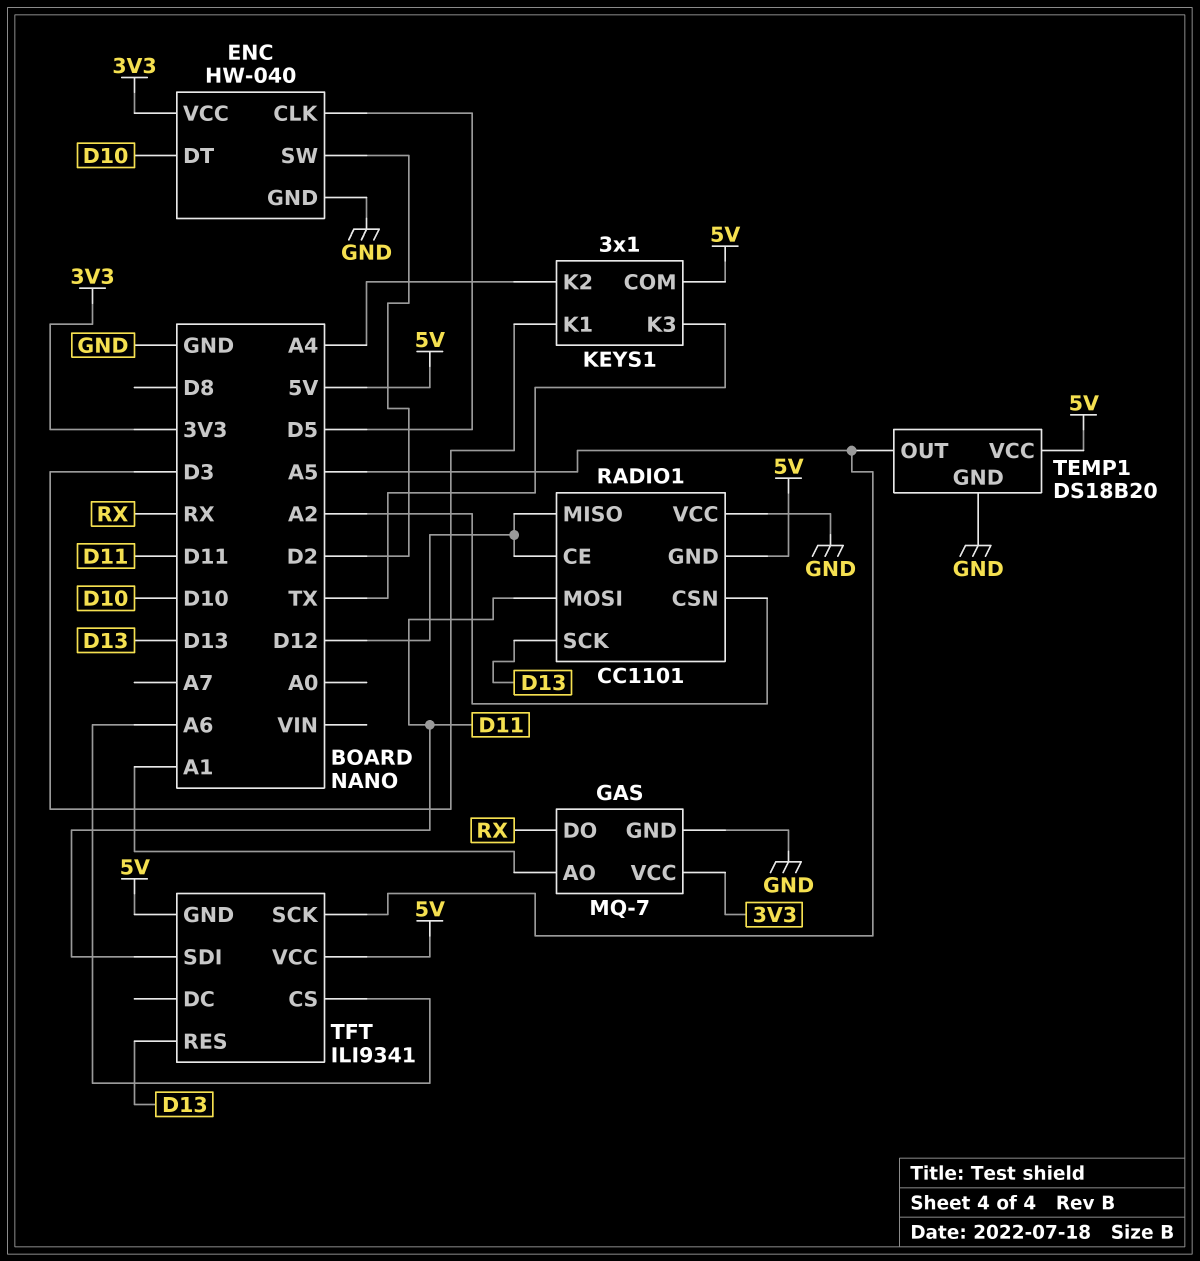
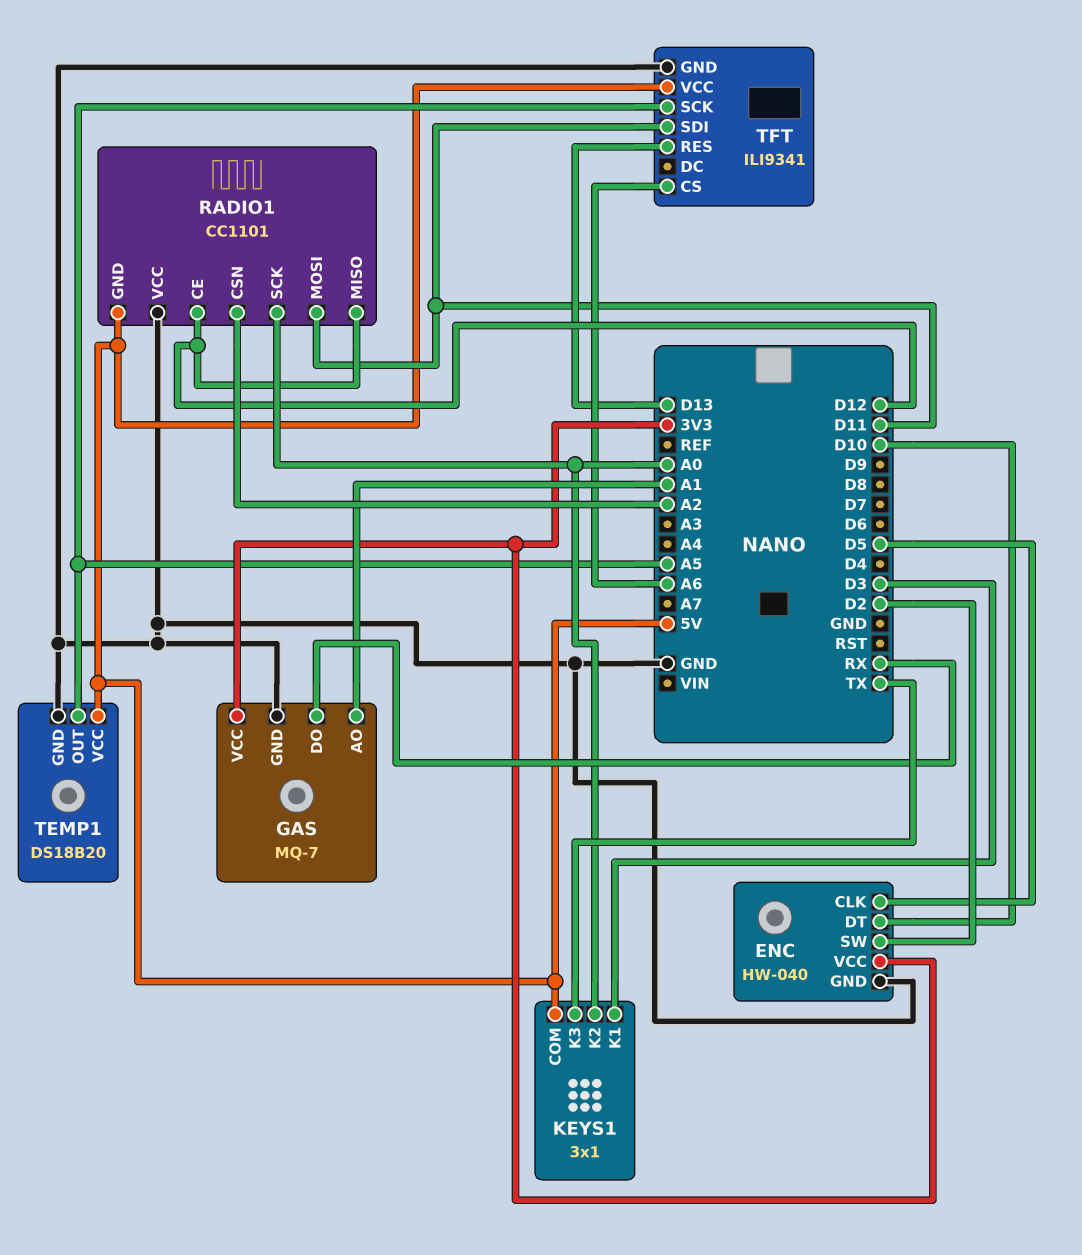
KEYS1 pin K2: A4 -> A0
RADIO1 pin SCK: D13 -> A0
TFT pin GND: 5V -> GND

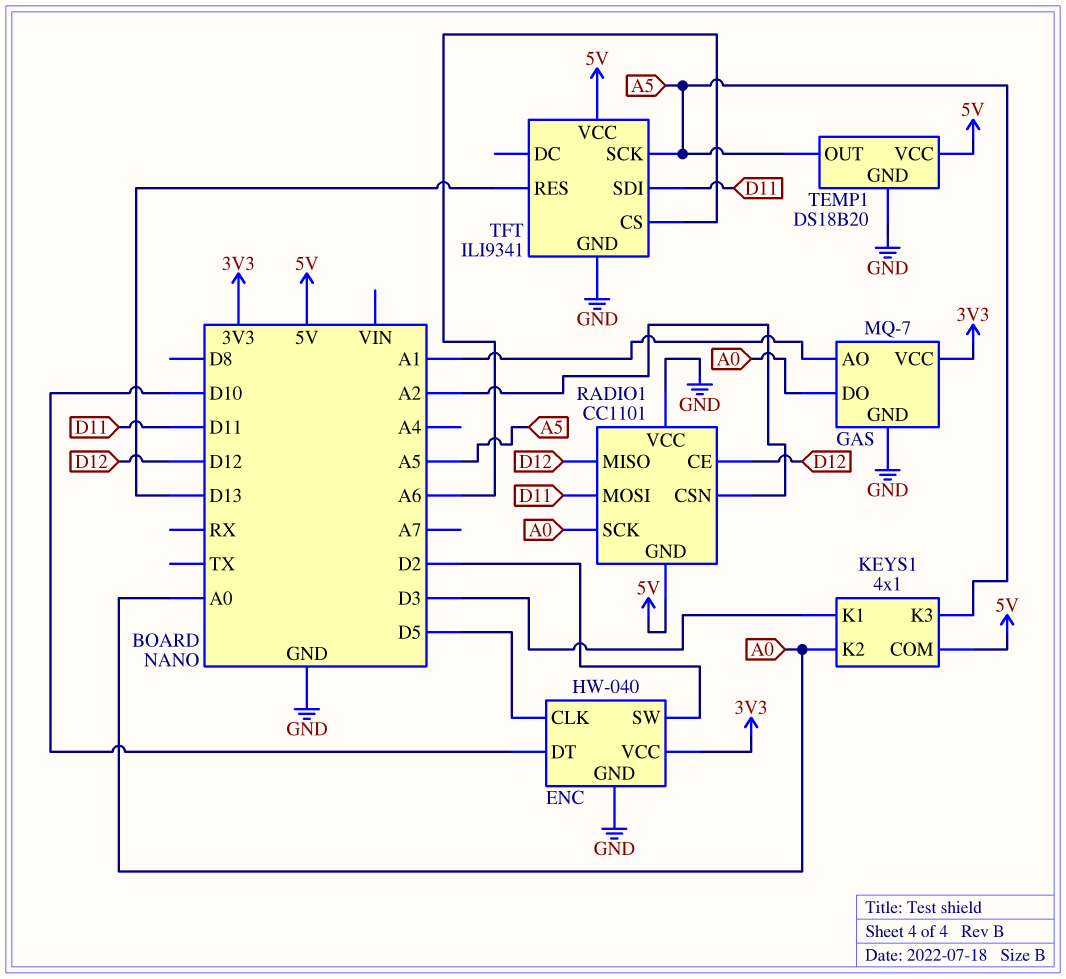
GAS pin DO: RX -> A0
KEYS1: 3x1 -> 4x1
KEYS1 pin K3: TX -> A5

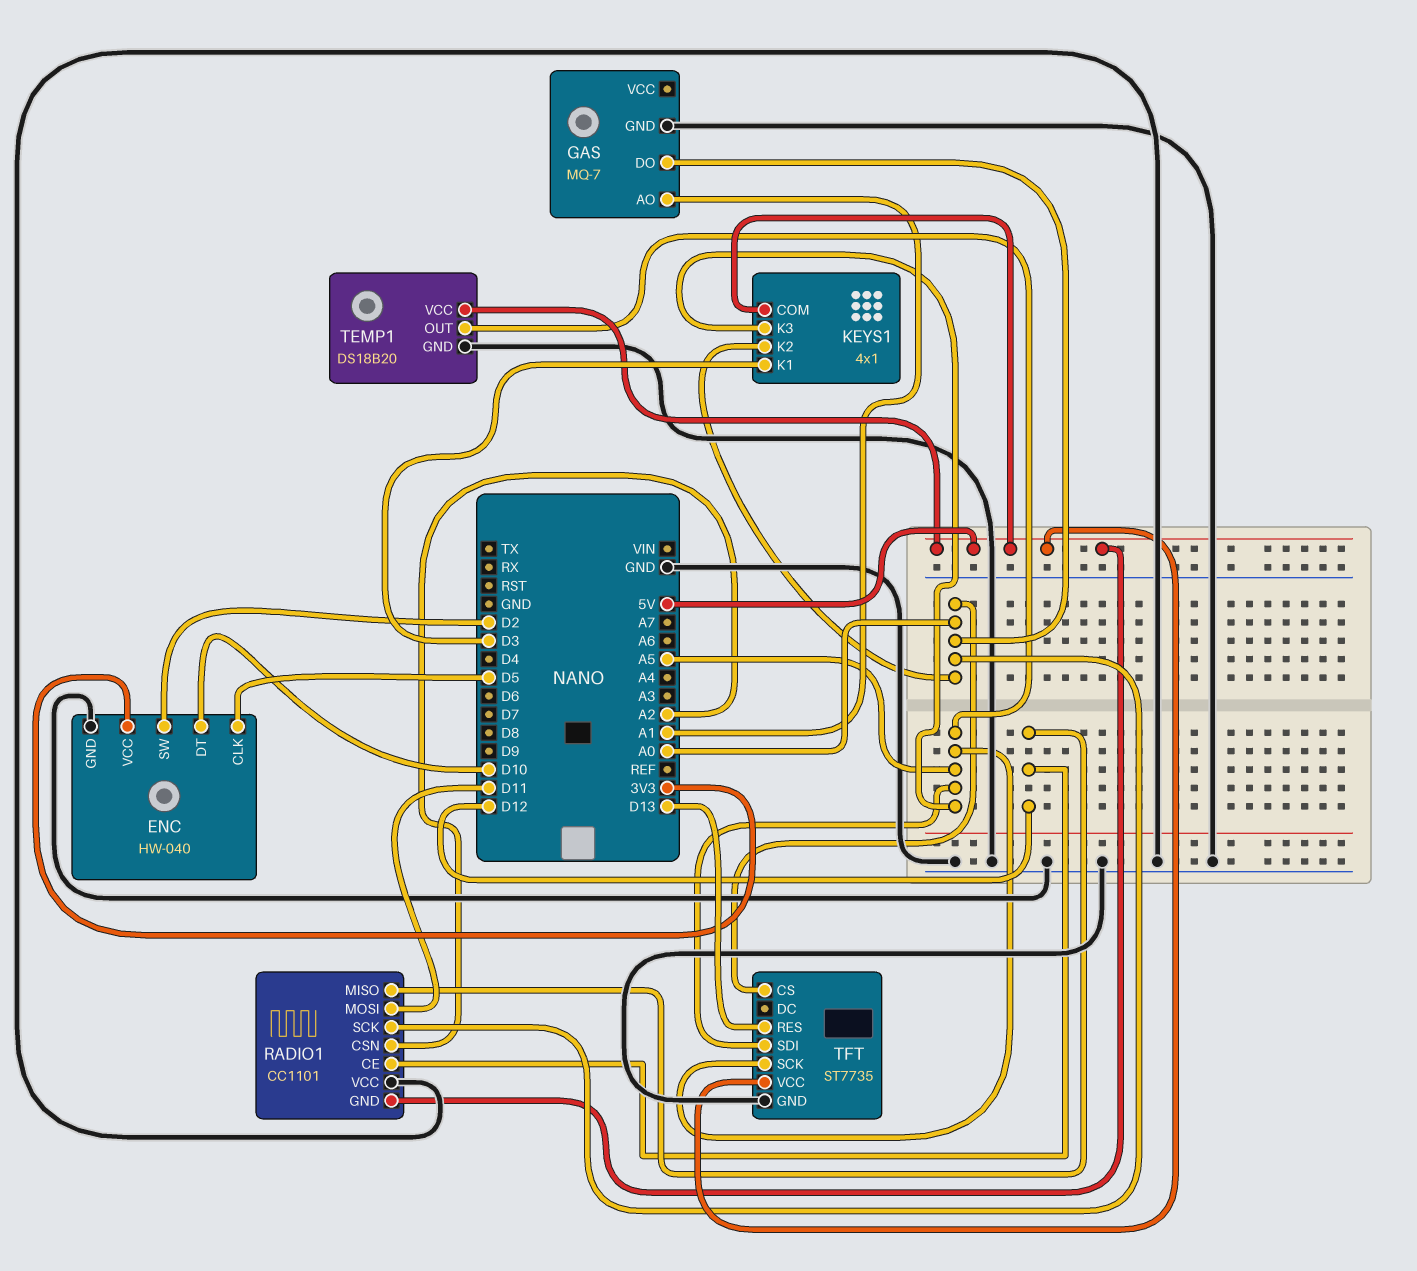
GAS pin VCC: 3V3 -> none
TFT: ILI9341 -> ST7735
TFT pin CS: A6 -> A0
TFT pin SDI: D11 -> A5

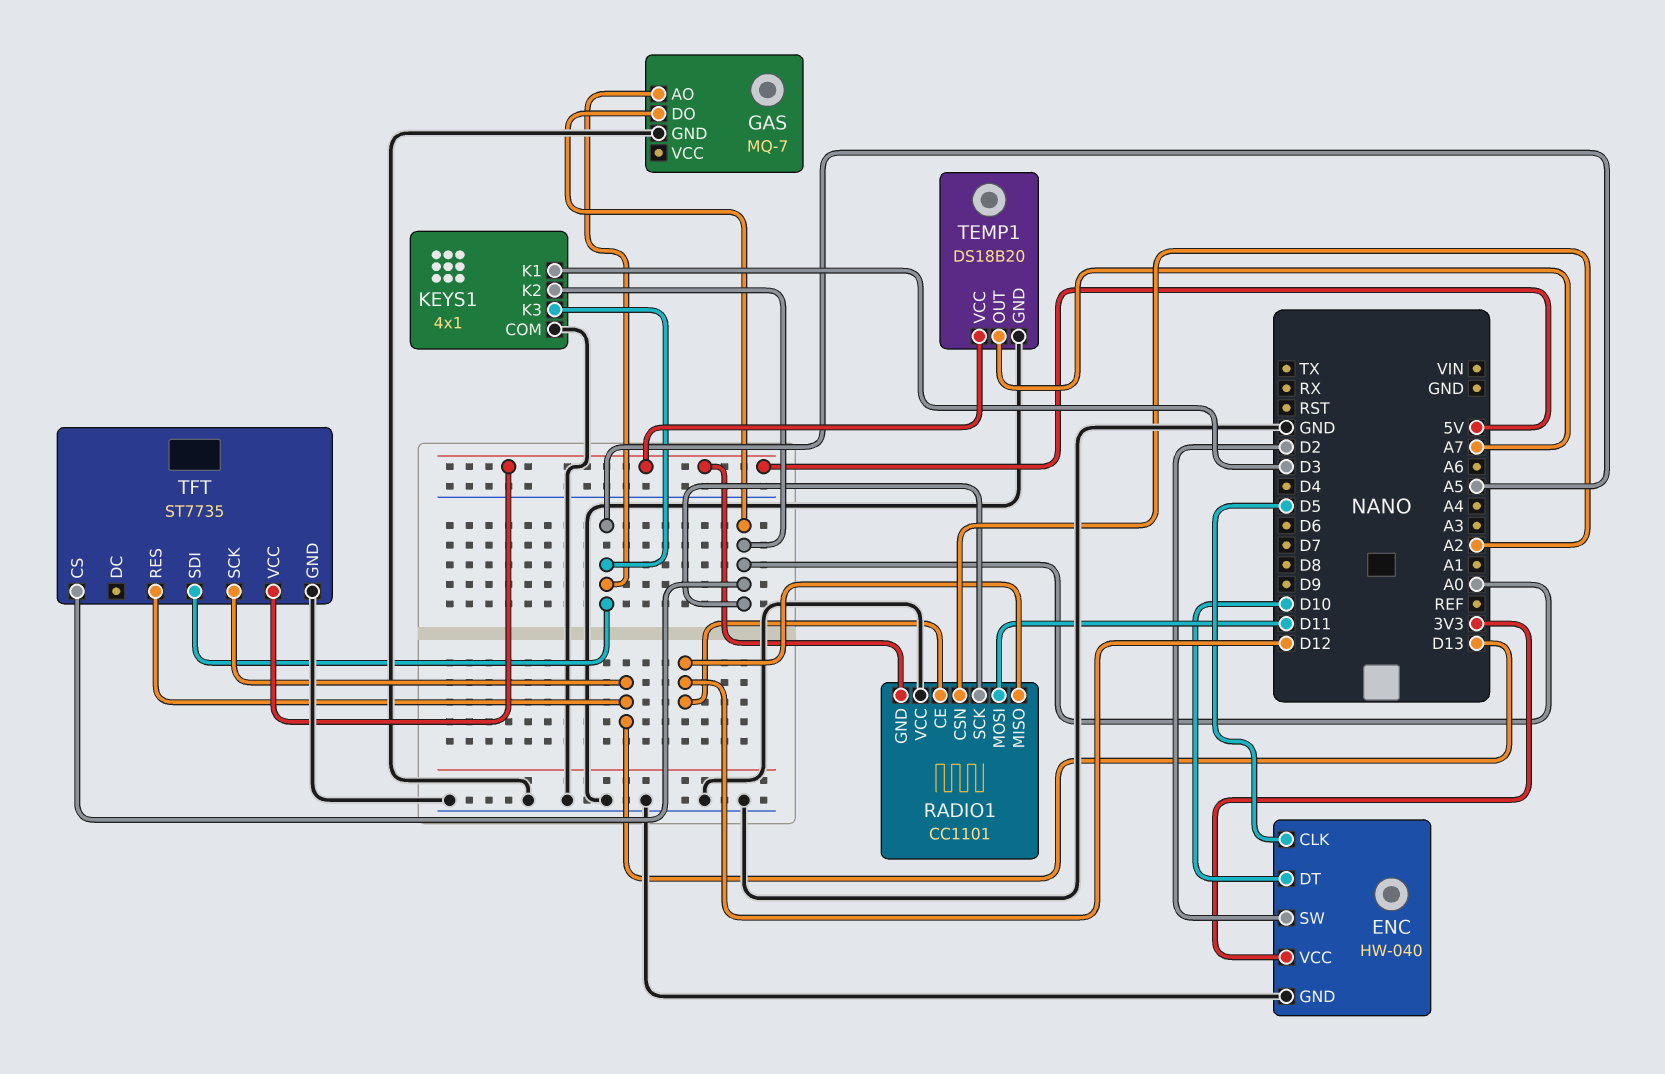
GAS pin AO: A1 -> A5
KEYS1 pin COM: 5V -> GND
TEMP1 pin OUT: A5 -> A7
TFT pin SCK: A5 -> D13

